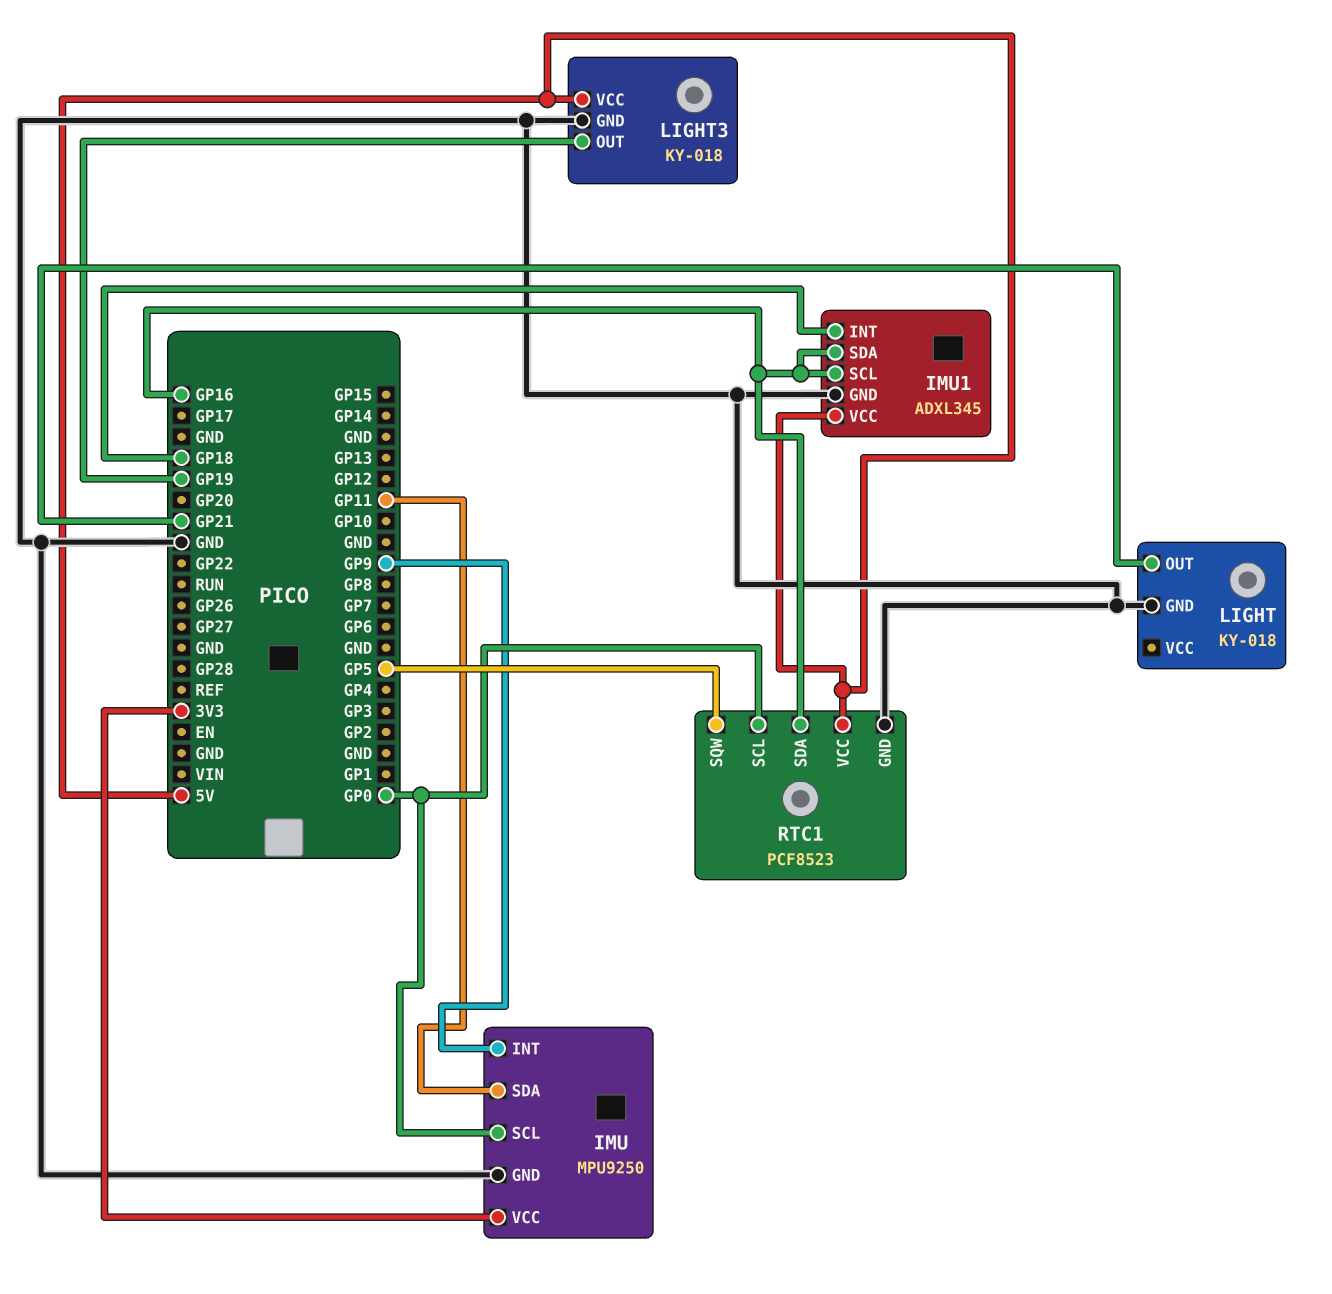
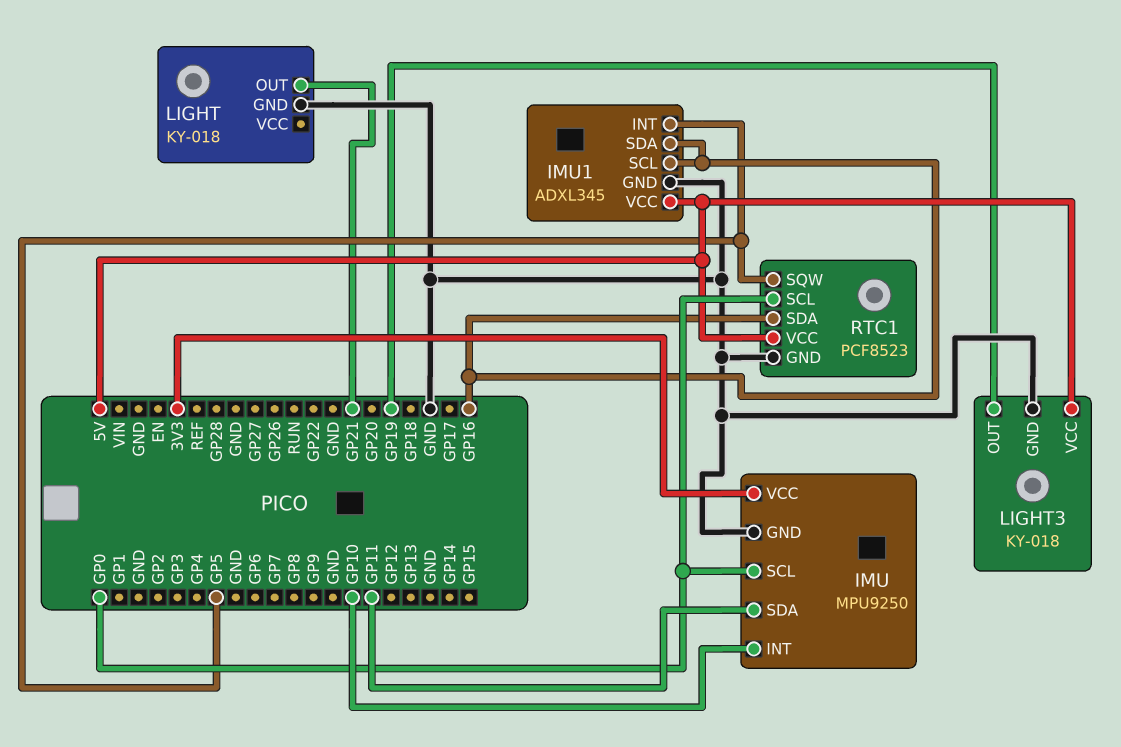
IMU pin INT: GP9 -> GP10
IMU1 pin INT: GP18 -> GP5

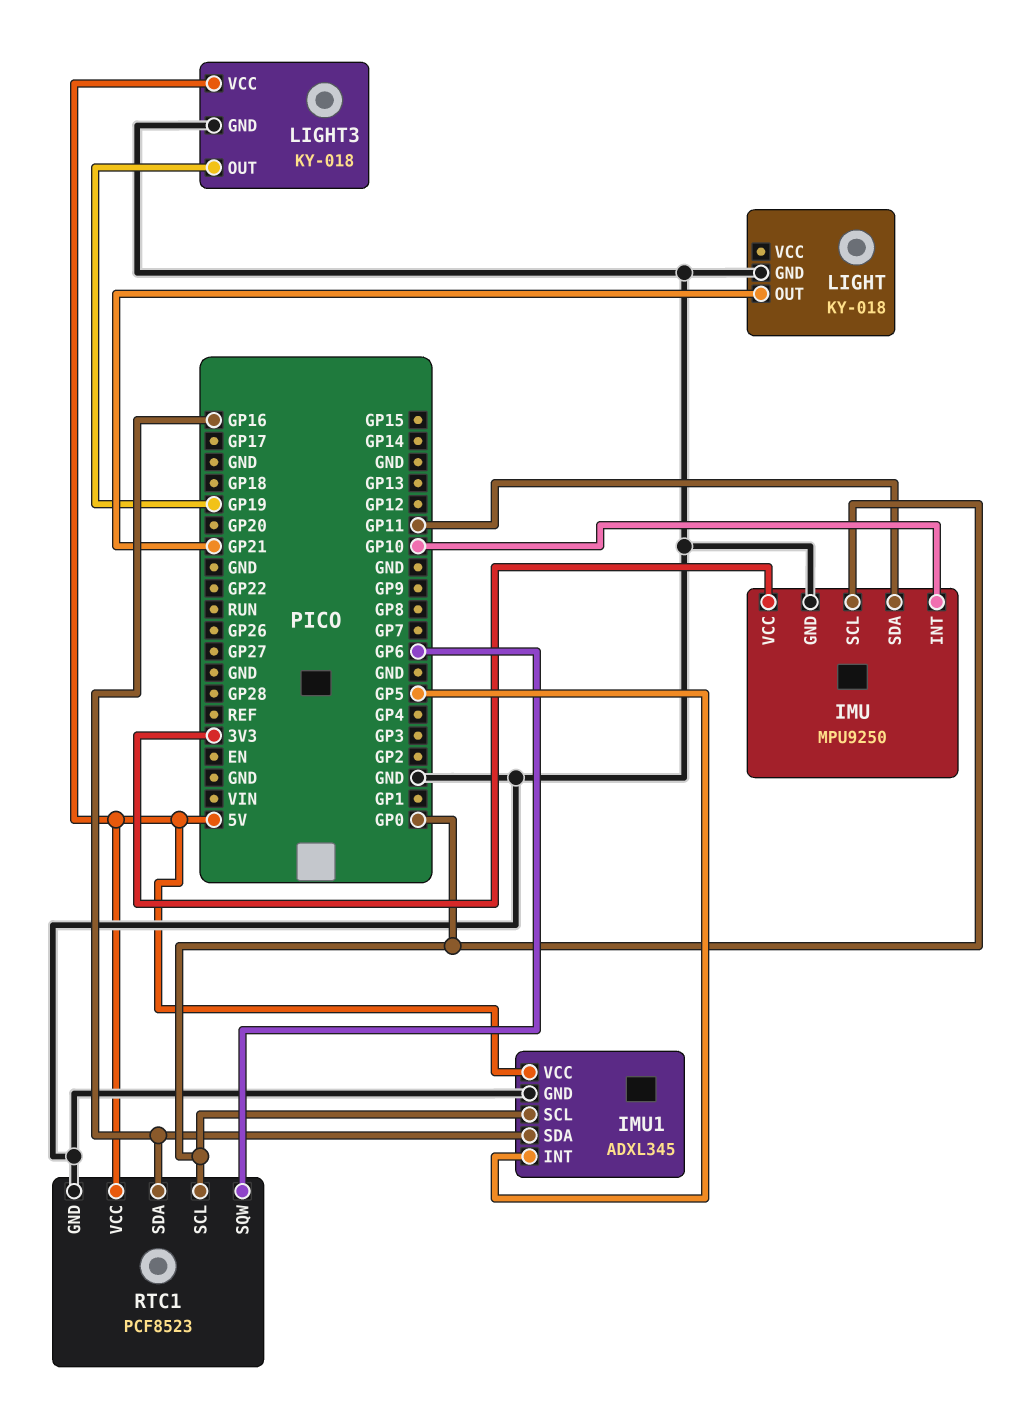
IMU1 pin SCL: GP16 -> GP0
RTC1 pin SQW: GP5 -> GP6

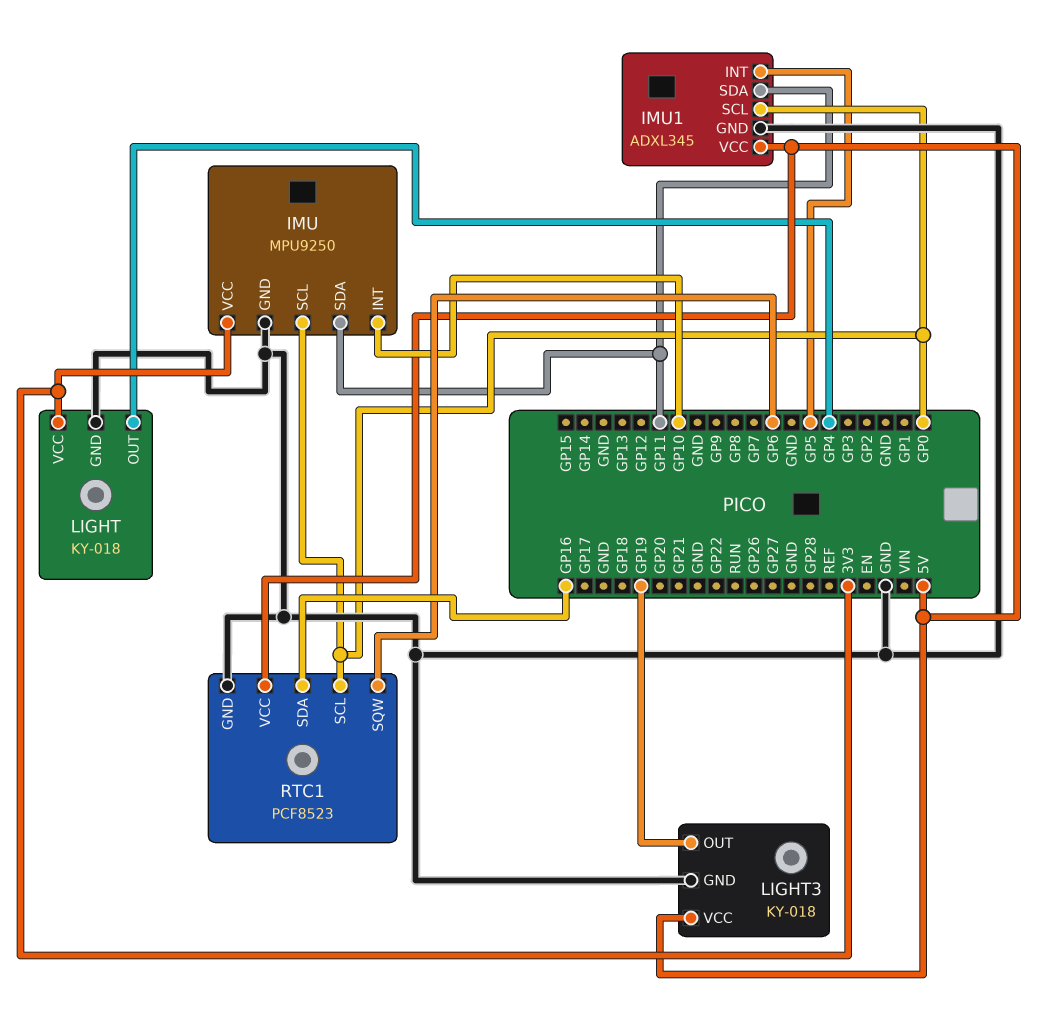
IMU1 pin SDA: GP16 -> GP11
LIGHT pin OUT: GP21 -> GP4
LIGHT pin VCC: none -> 3V3

